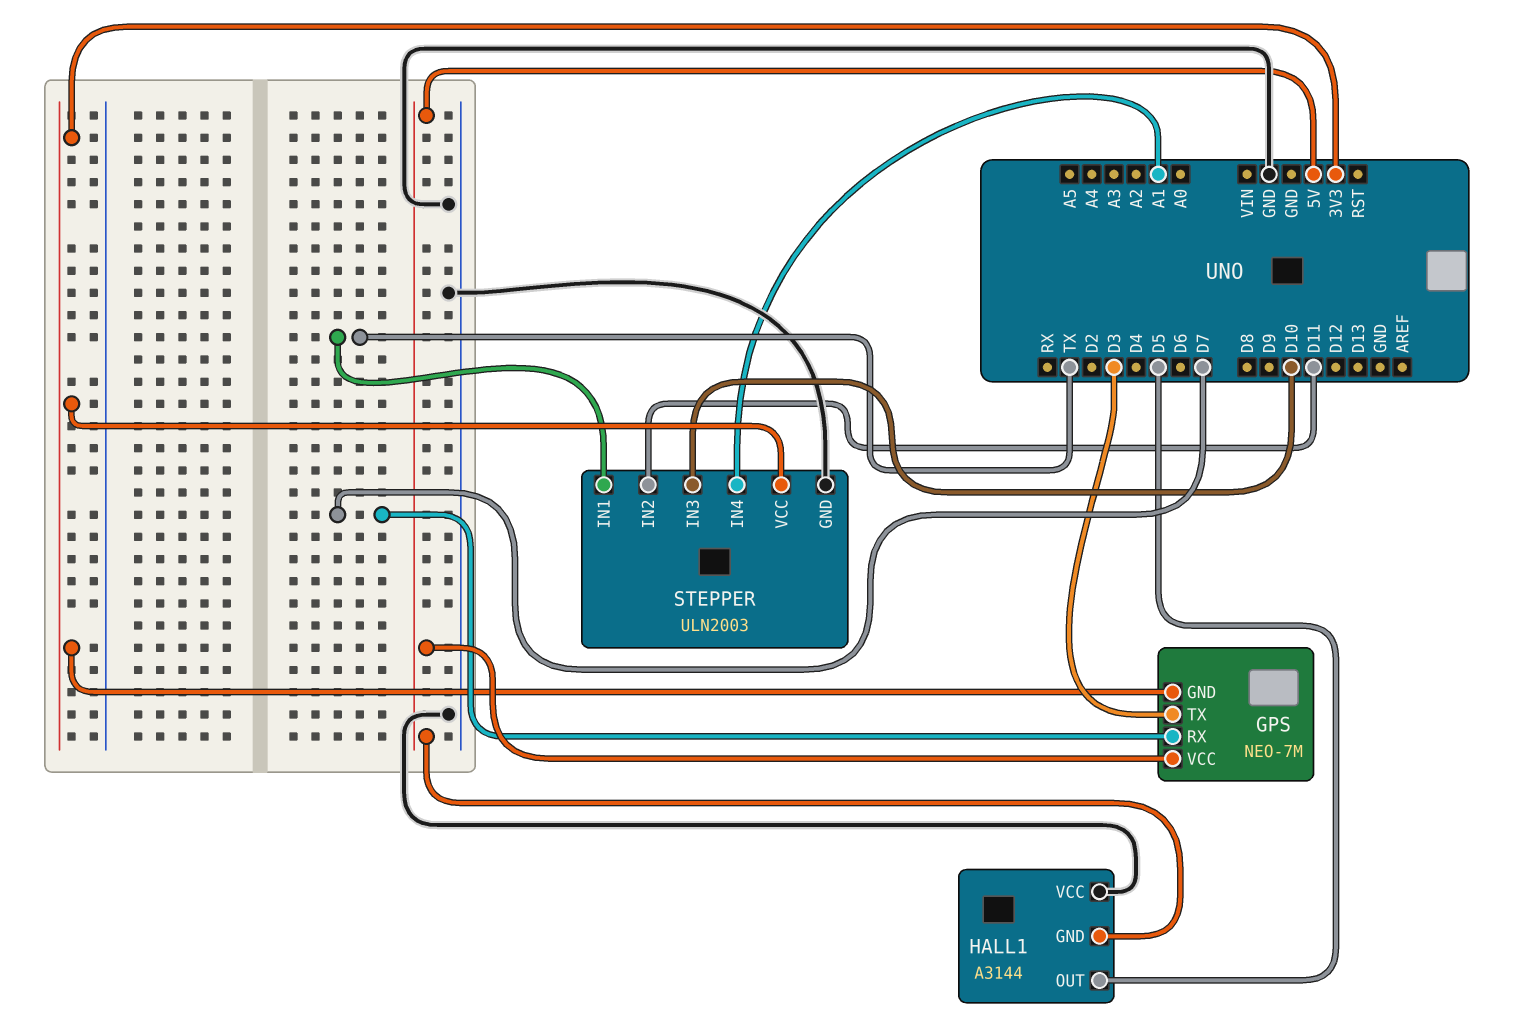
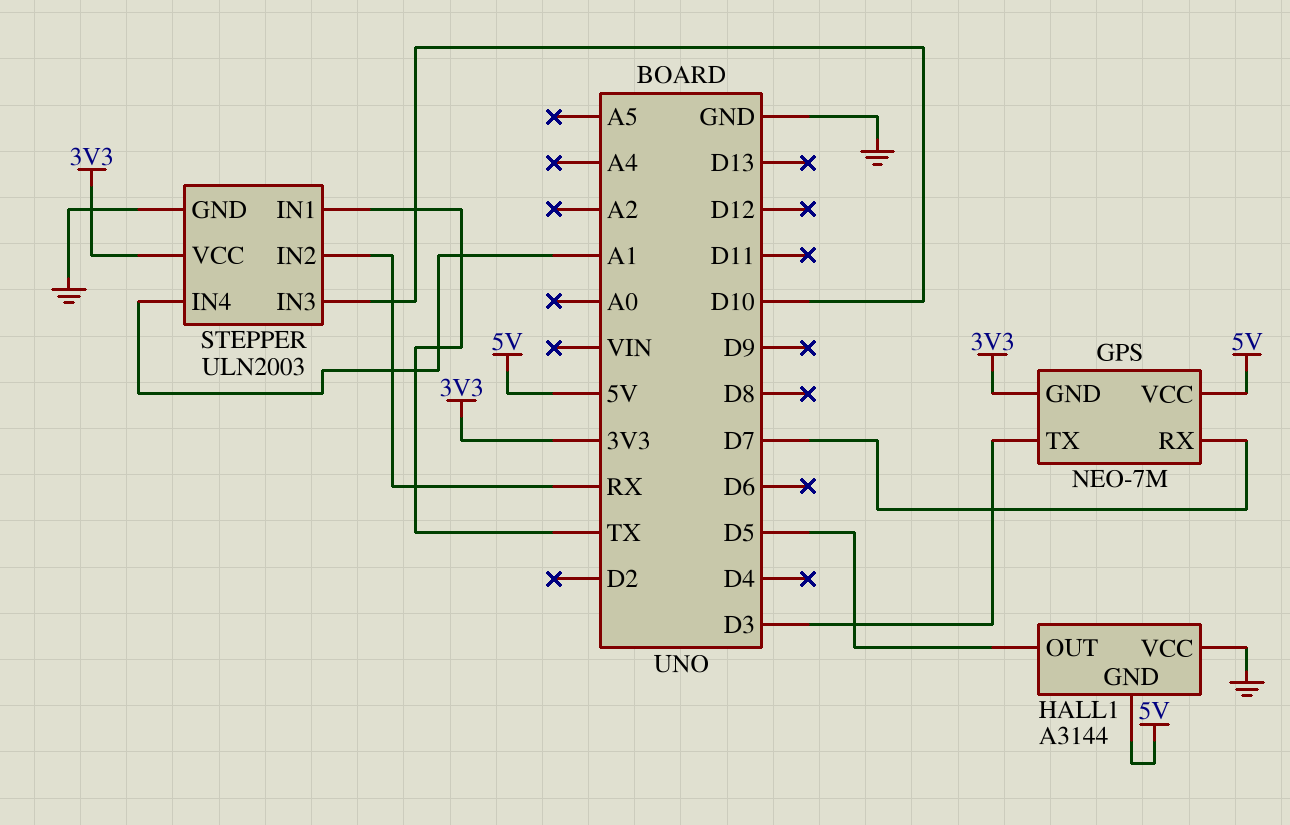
STEPPER pin IN2: D11 -> RX

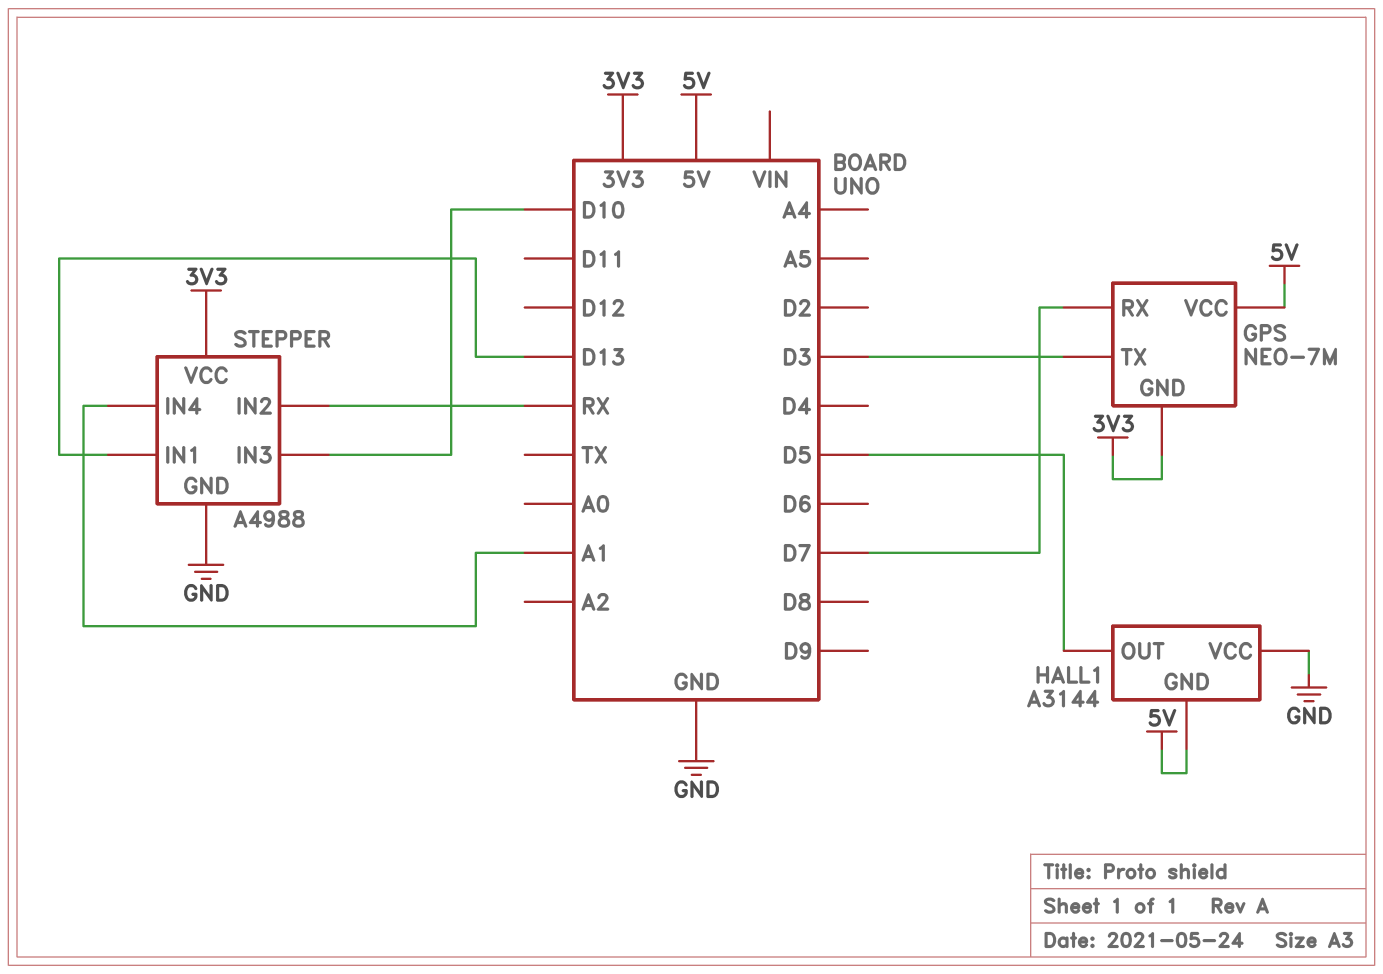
STEPPER: ULN2003 -> A4988
STEPPER pin IN1: TX -> D13

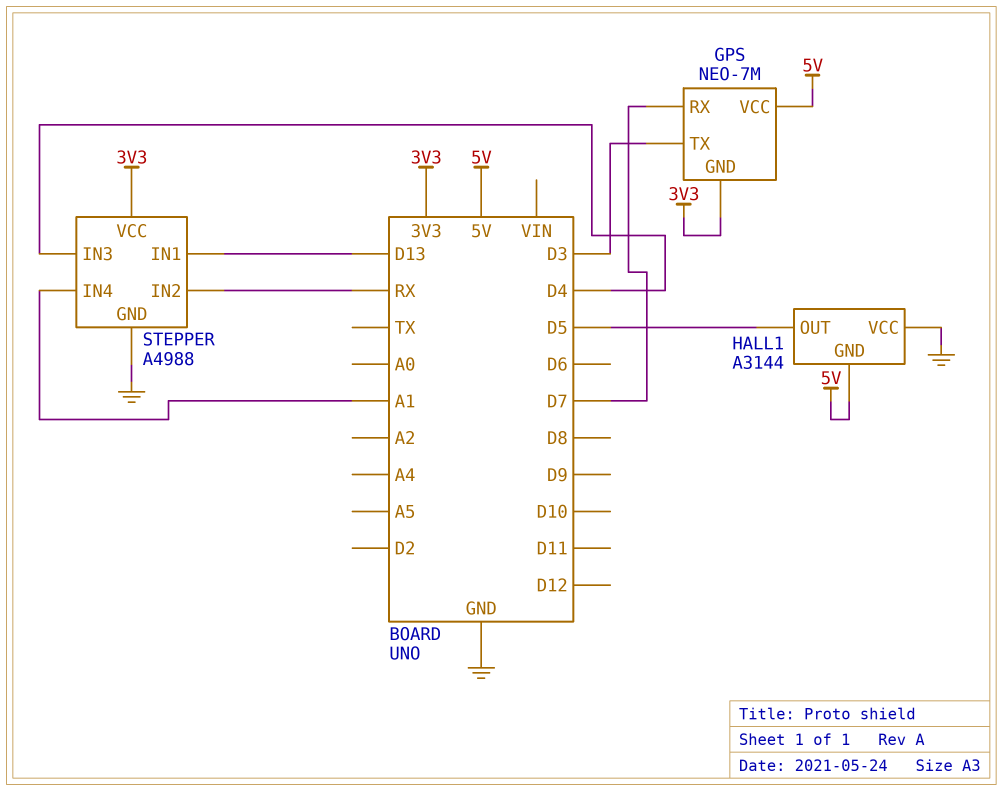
STEPPER pin IN3: D10 -> D4

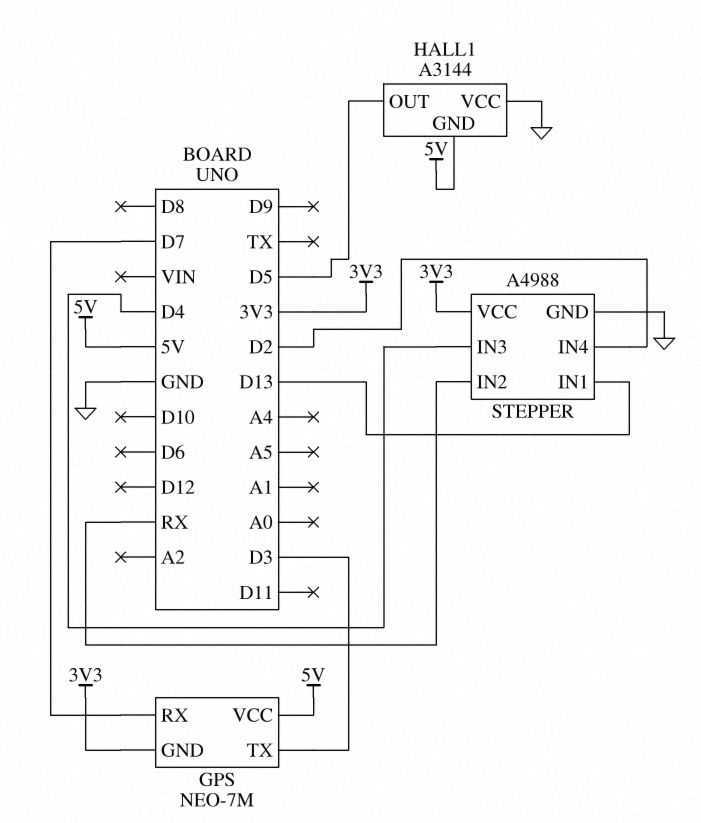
STEPPER pin IN4: A1 -> D2

